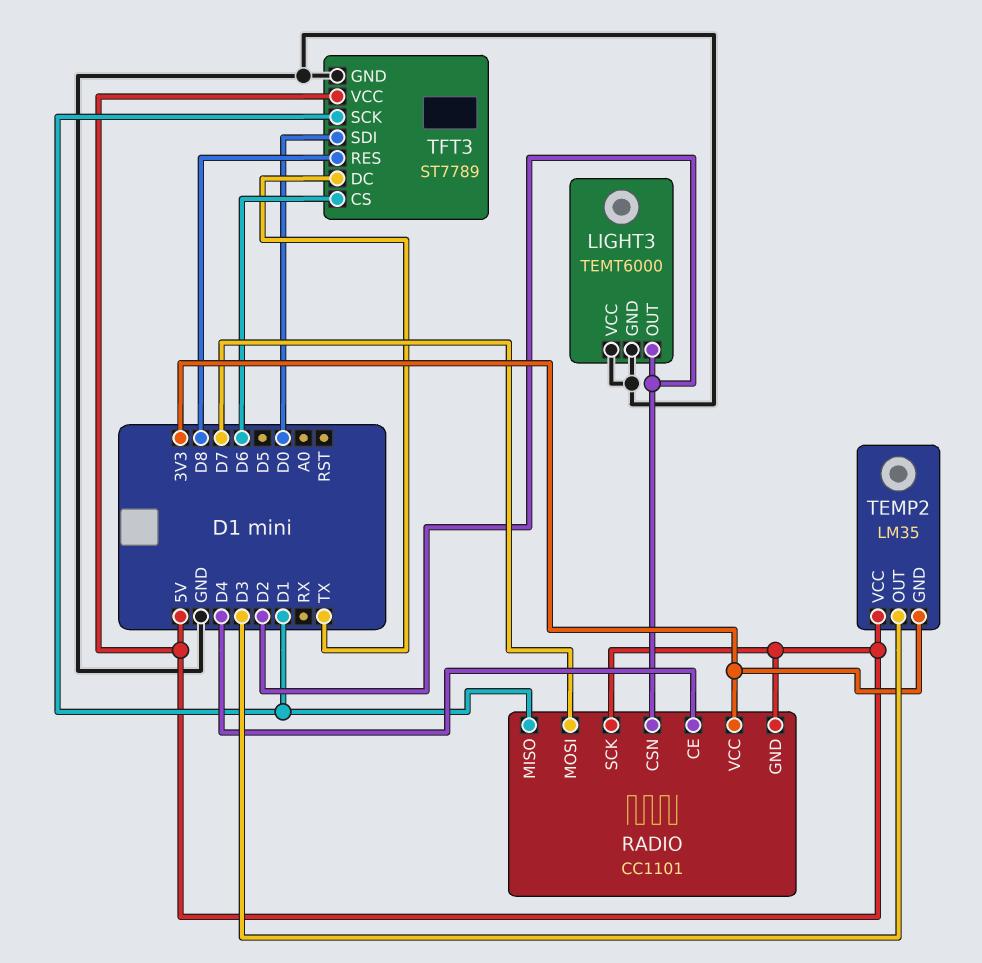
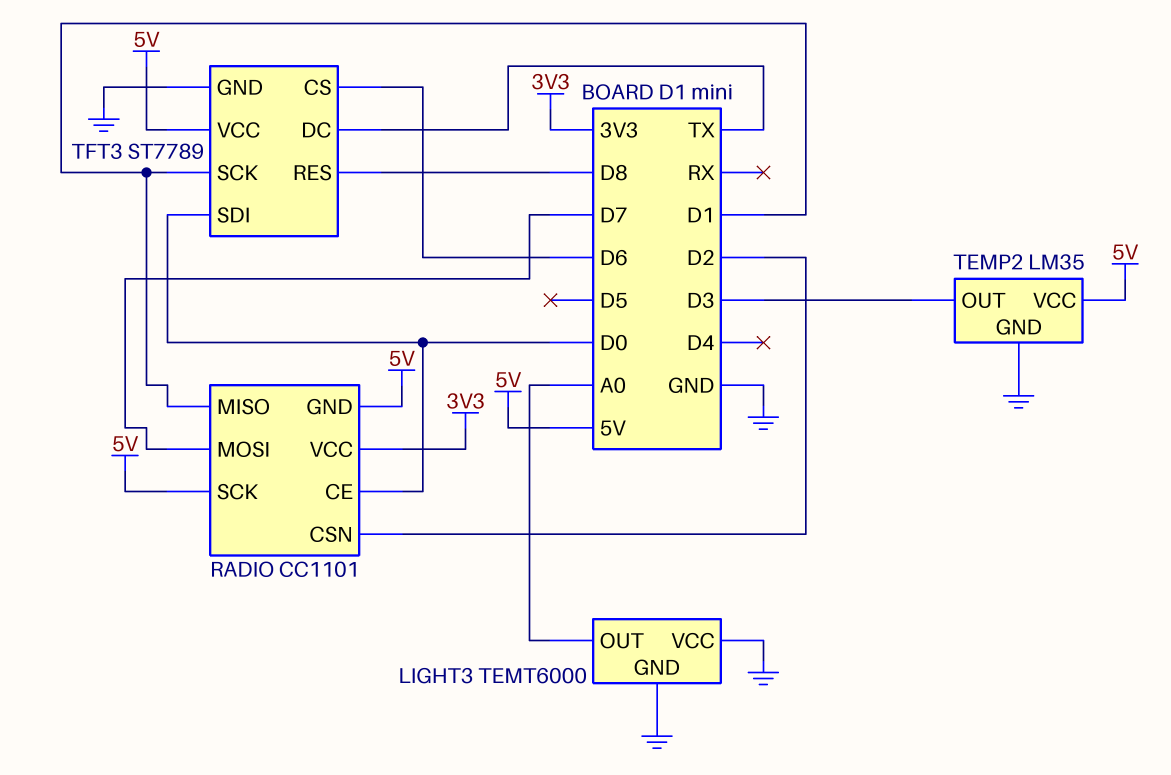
LIGHT3 pin OUT: D2 -> A0
RADIO pin CE: D4 -> D0
TEMP2 pin GND: 3V3 -> GND

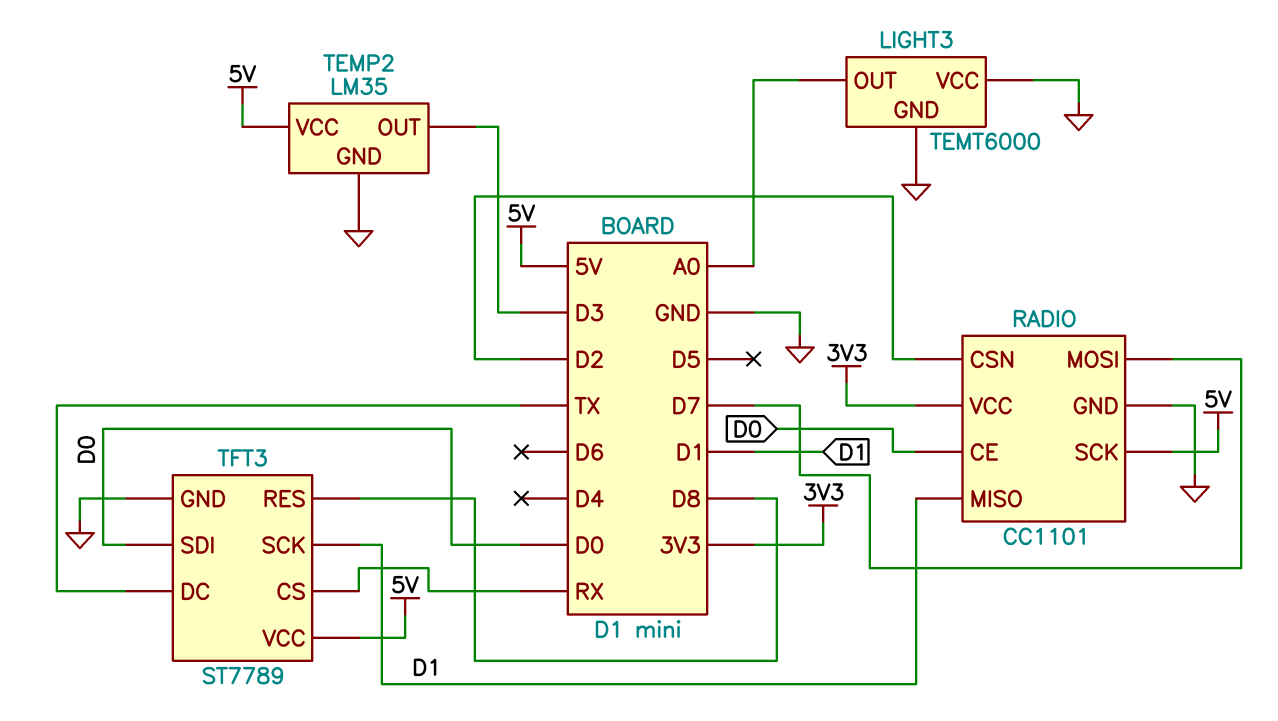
RADIO pin GND: 5V -> GND
TFT3 pin CS: D6 -> RX

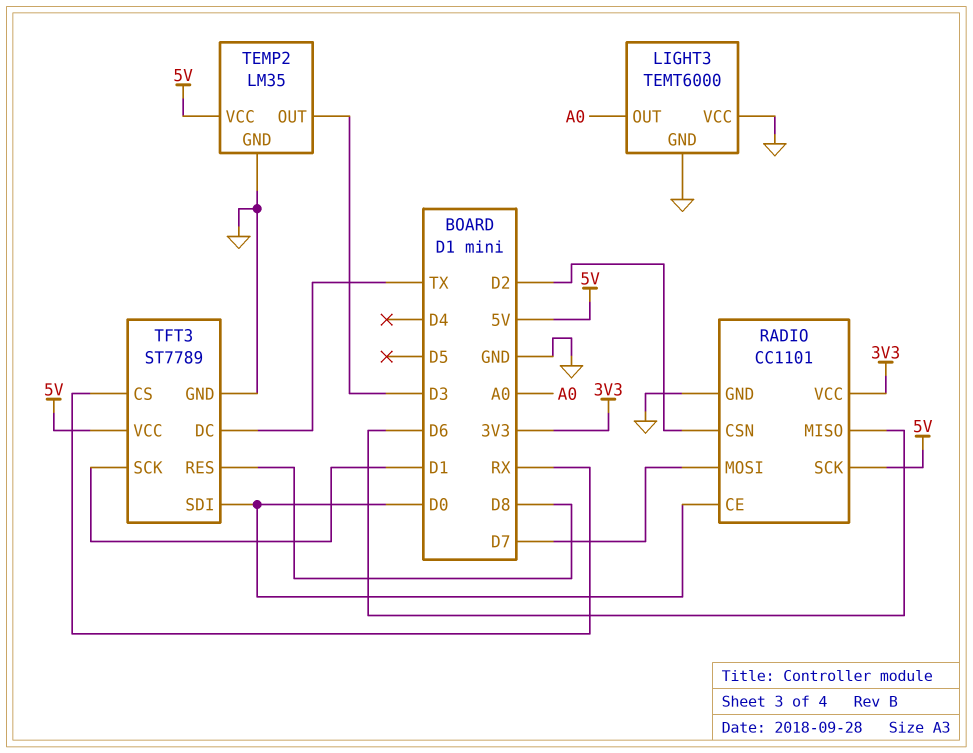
RADIO pin MISO: D1 -> D6

